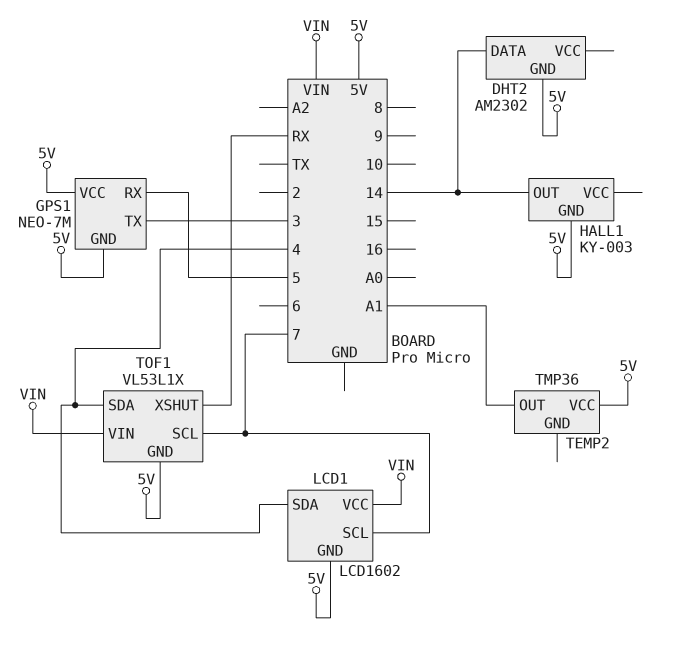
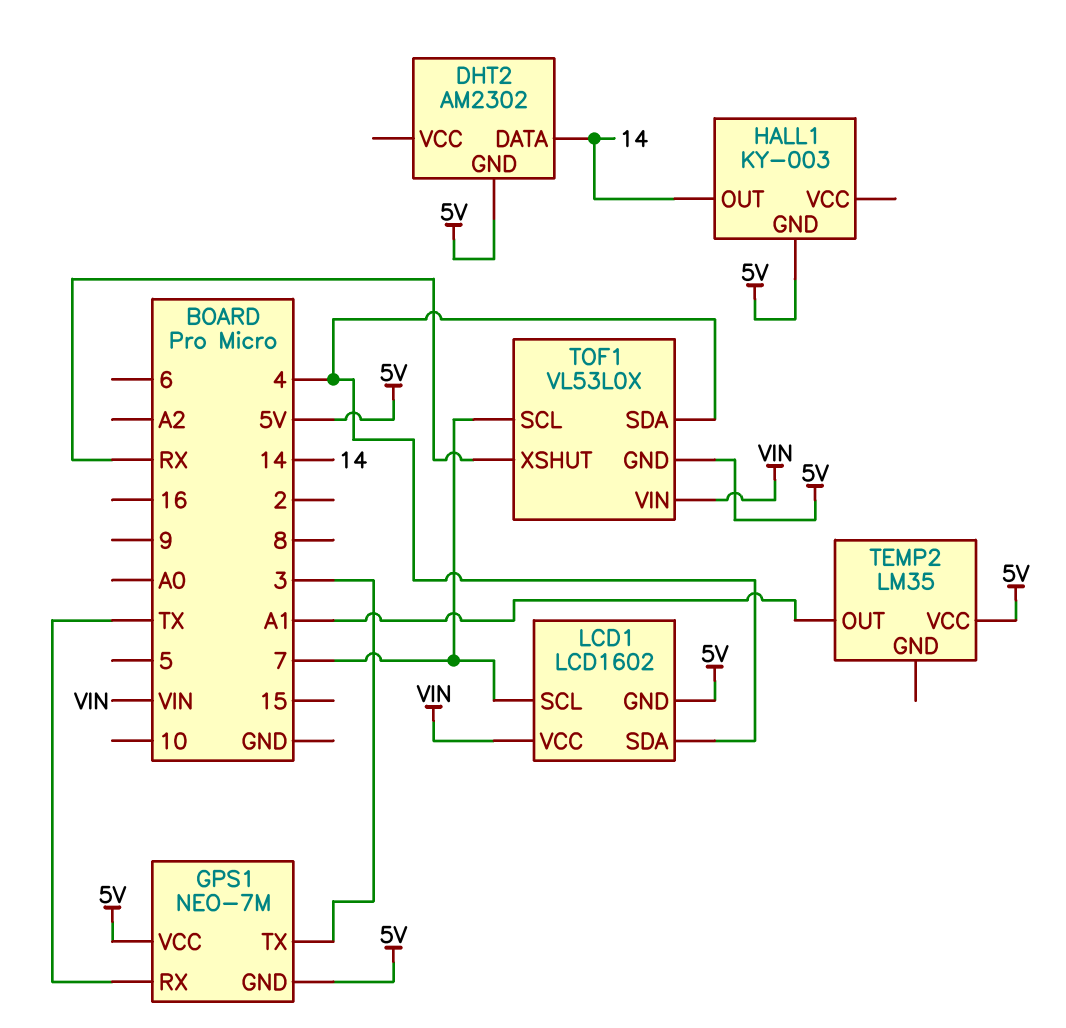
GPS1 pin RX: 5 -> TX
TEMP2: TMP36 -> LM35
TOF1: VL53L1X -> VL53L0X

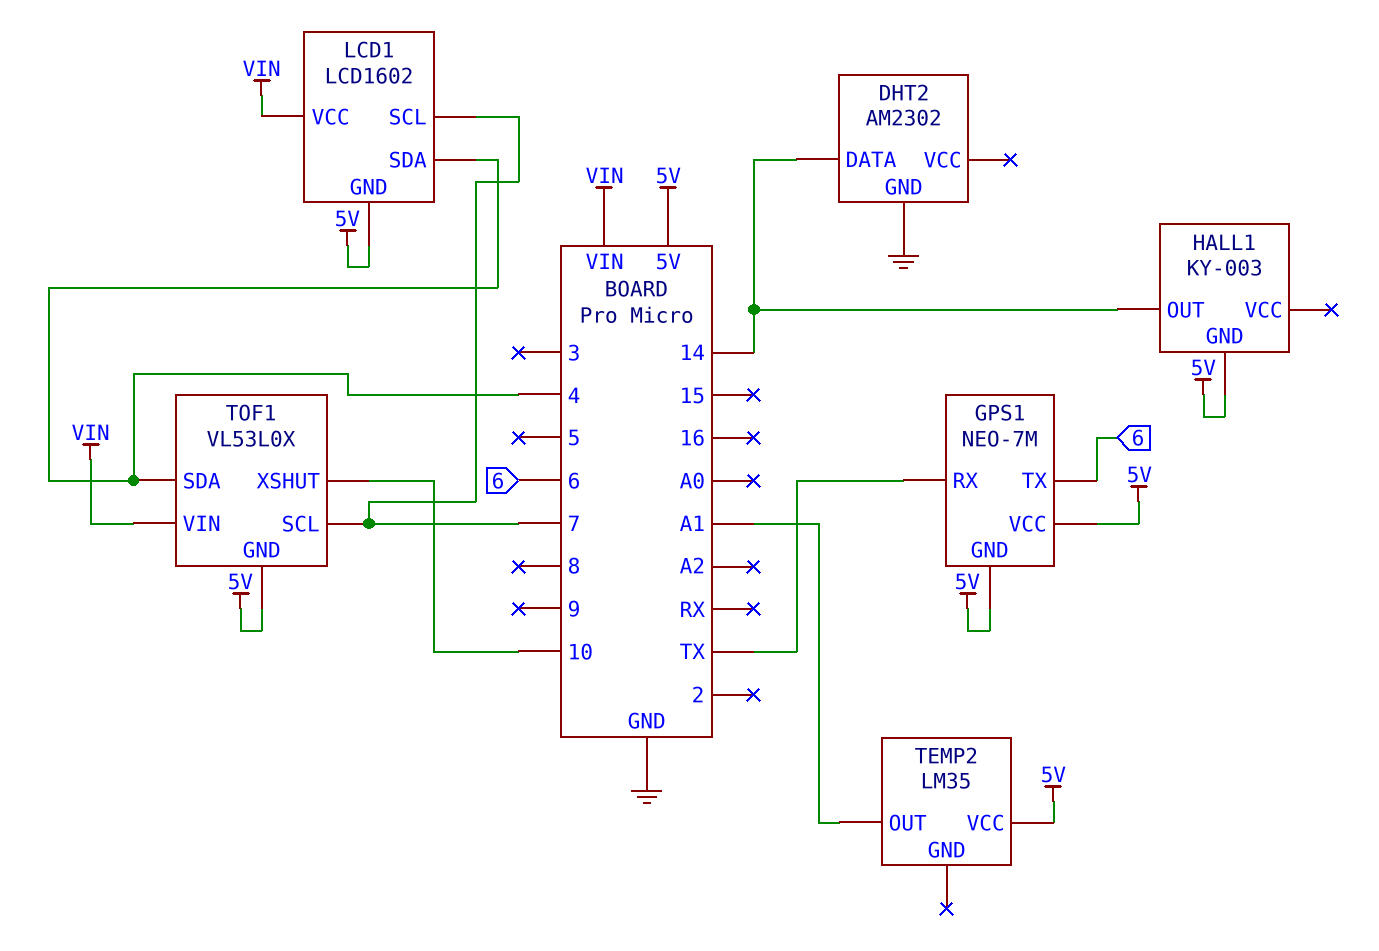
DHT2 pin GND: 5V -> GND
GPS1 pin TX: 3 -> 6
TOF1 pin XSHUT: RX -> 10

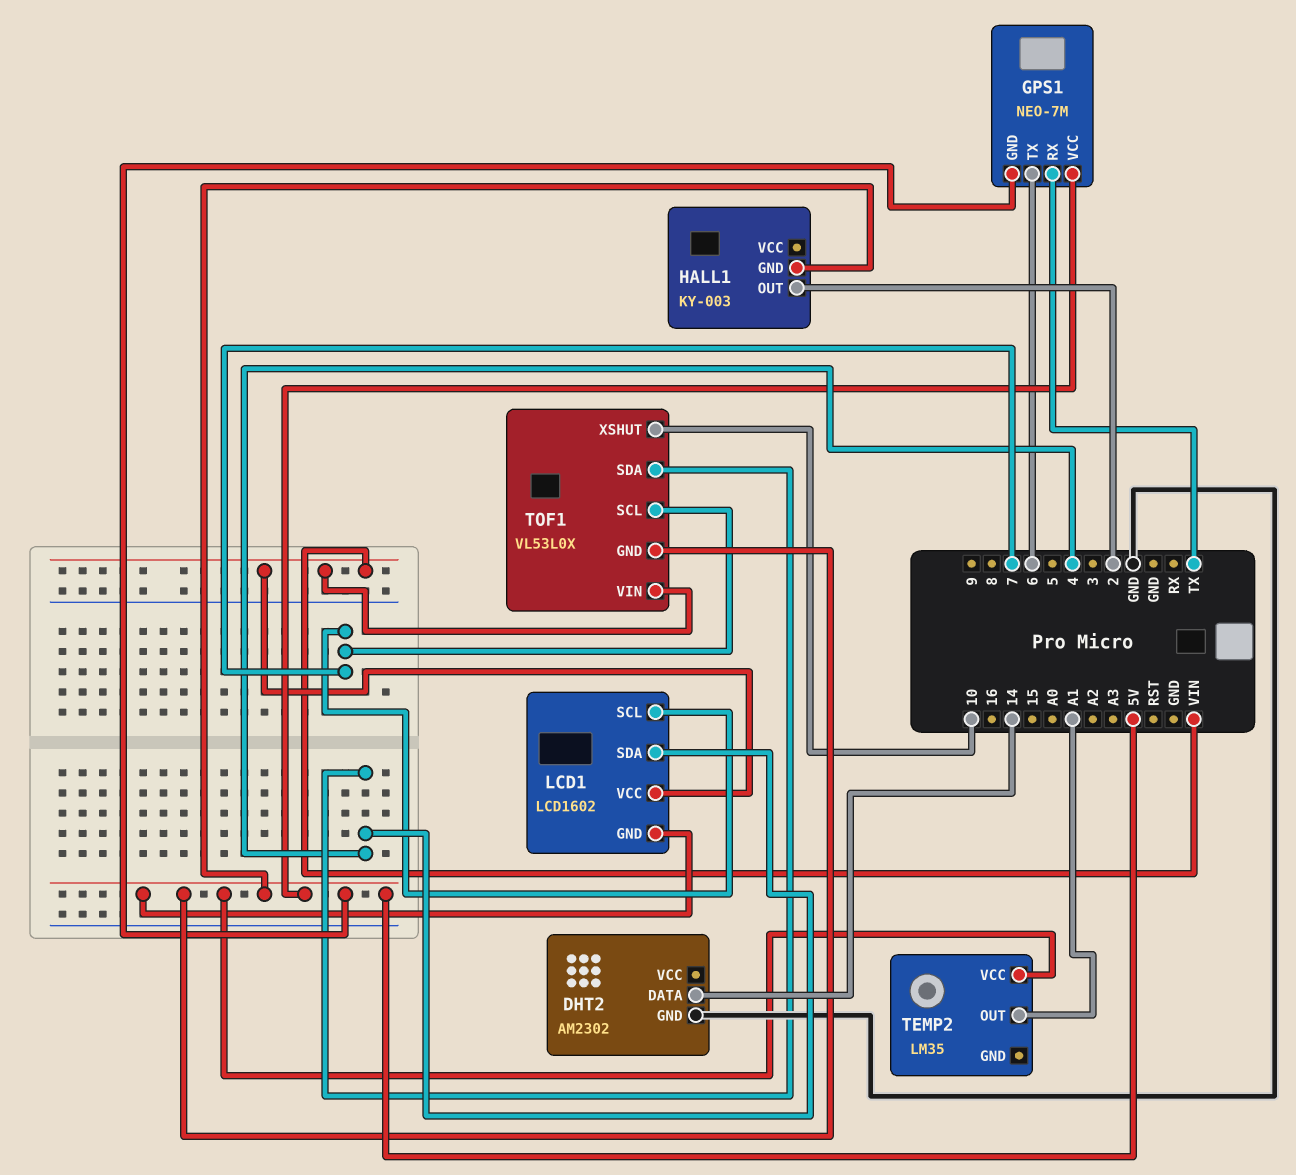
HALL1 pin OUT: 14 -> 2

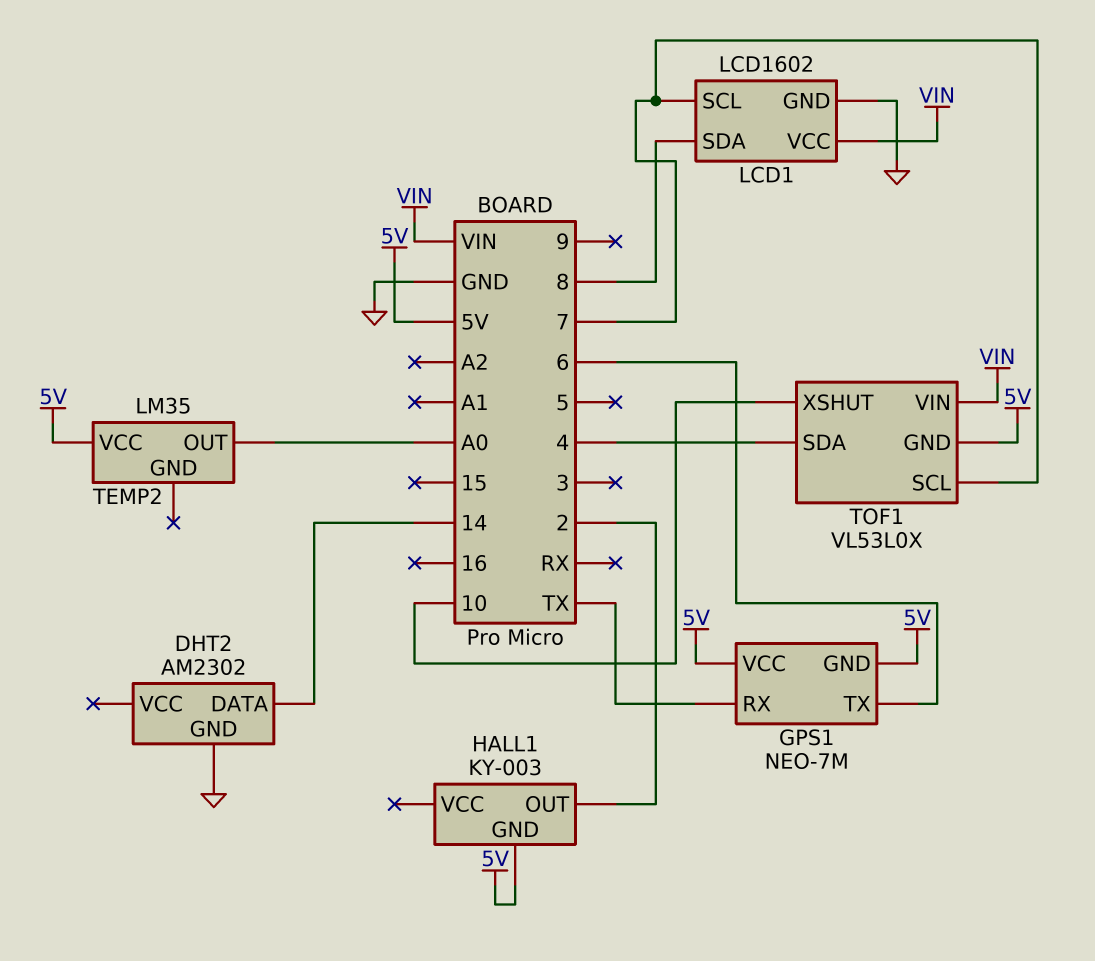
LCD1 pin GND: 5V -> GND
LCD1 pin SDA: 4 -> 8
TEMP2 pin OUT: A1 -> A0

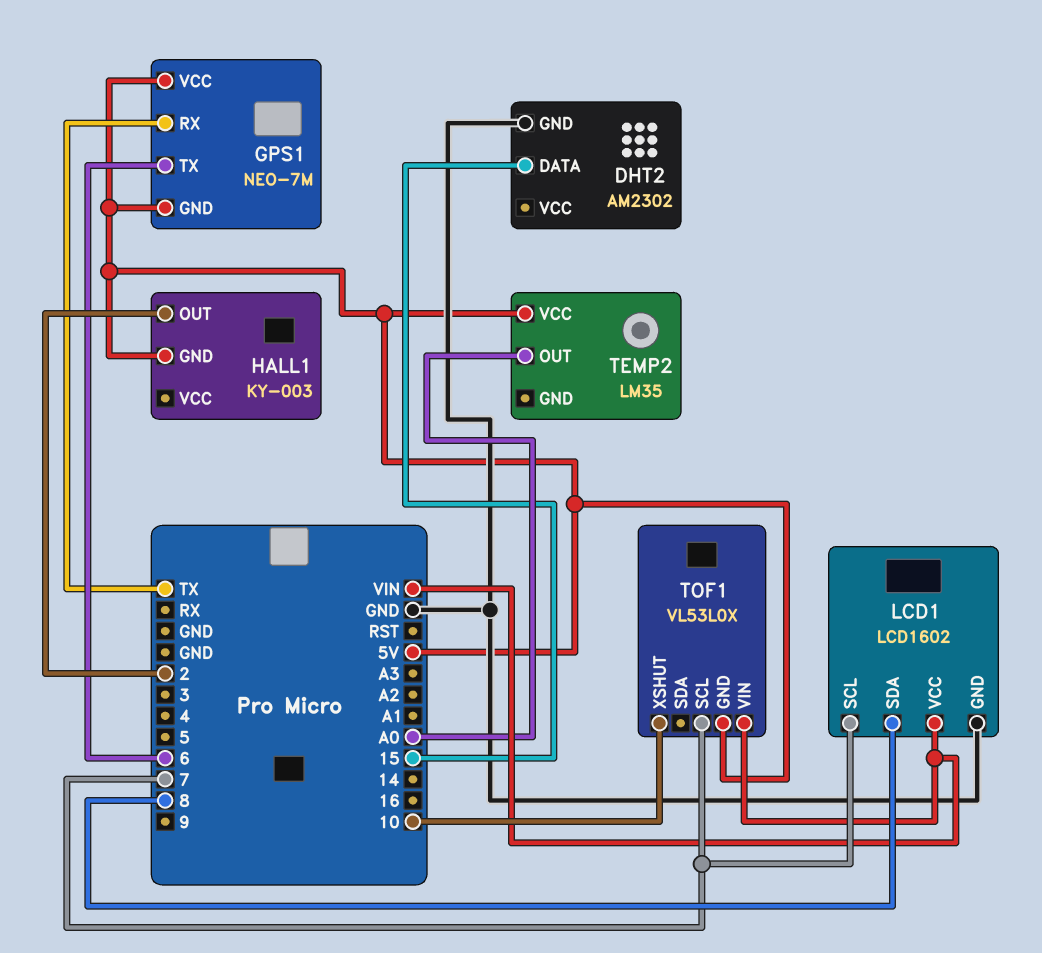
DHT2 pin DATA: 14 -> 15
TOF1 pin SDA: 4 -> none

